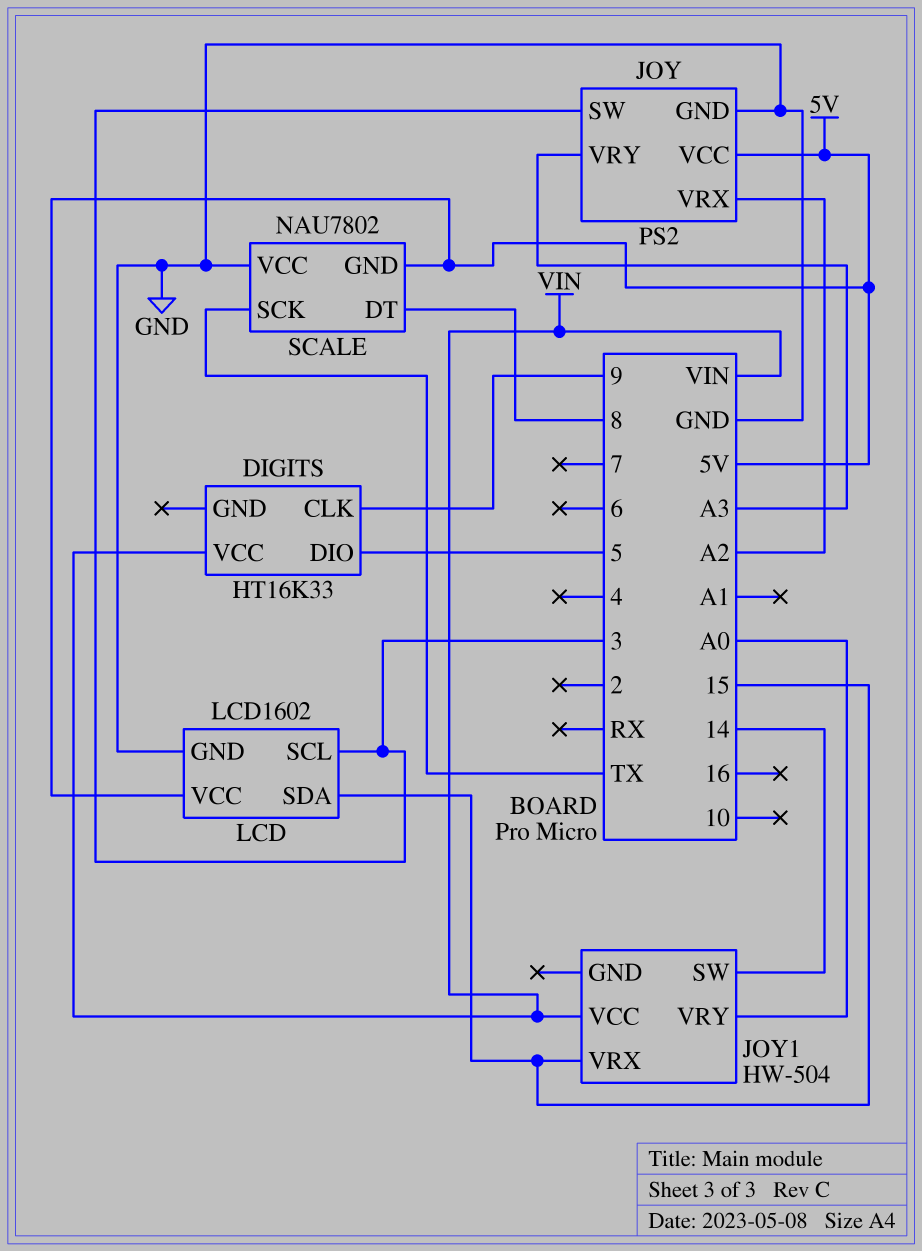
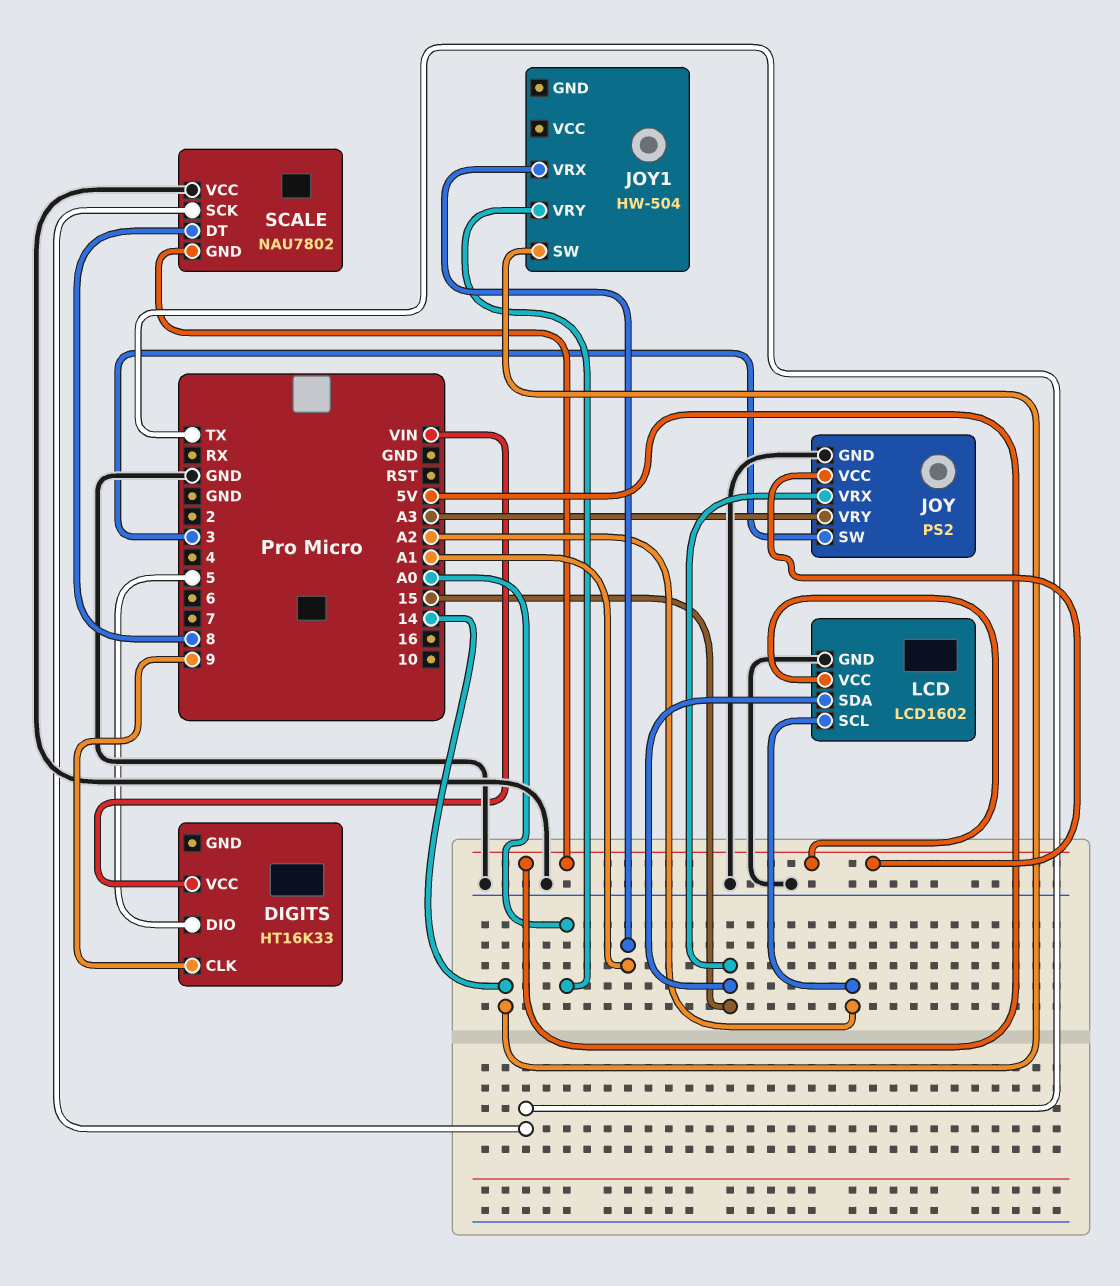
JOY pin VRX: A2 -> 15
JOY1 pin VCC: VIN -> none
JOY1 pin VRX: 15 -> A1
LCD pin SCL: 3 -> A2

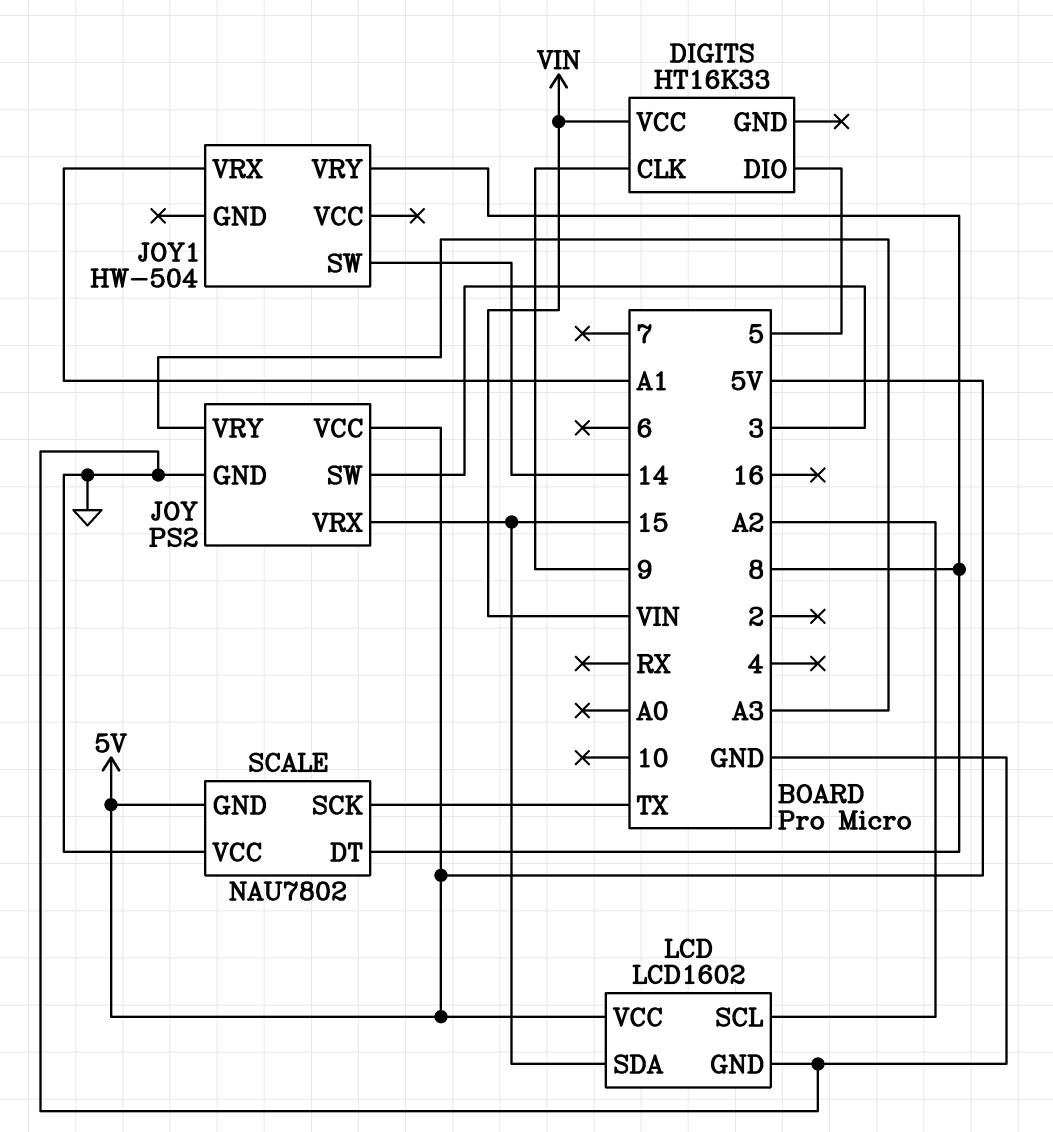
JOY1 pin VRY: A0 -> 8

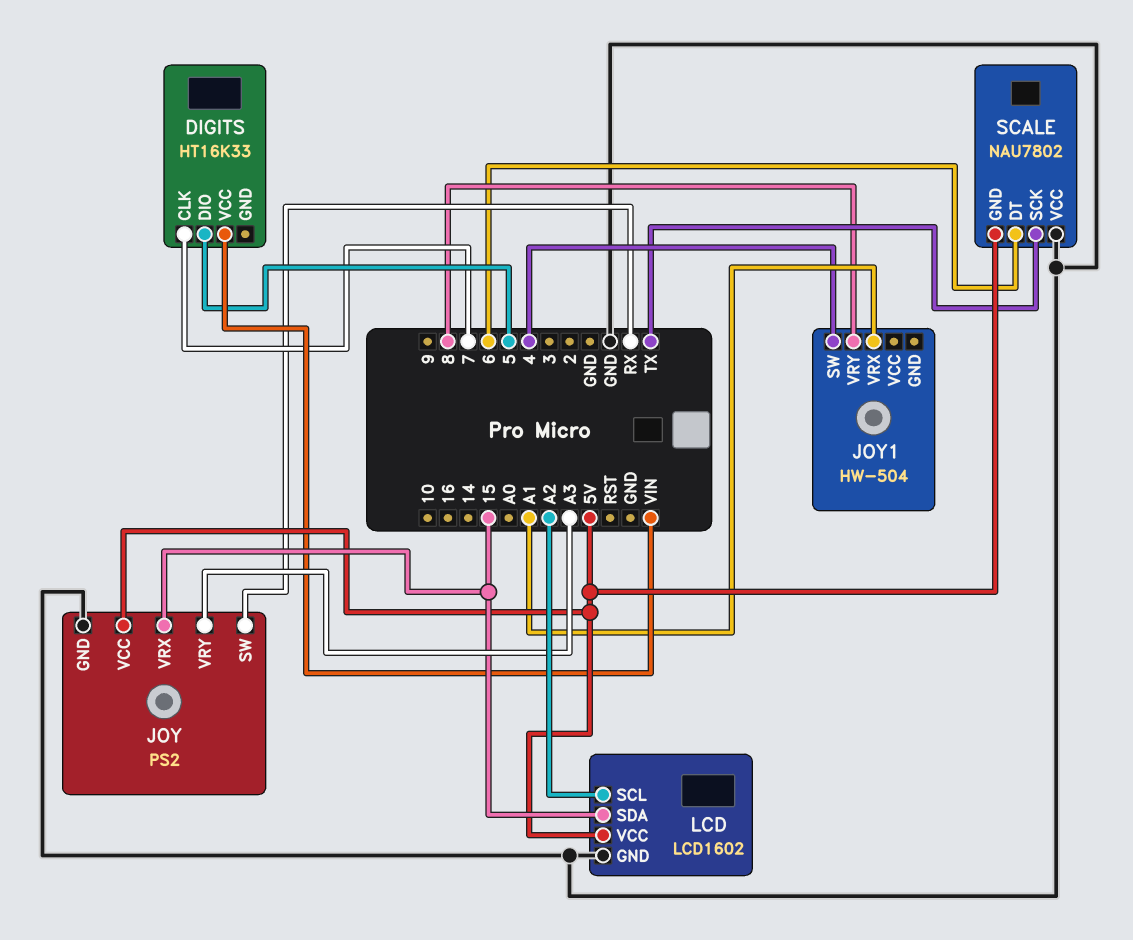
DIGITS pin CLK: 9 -> 7
JOY pin SW: 3 -> RX
JOY1 pin SW: 14 -> 4
SCALE pin DT: 8 -> 6

